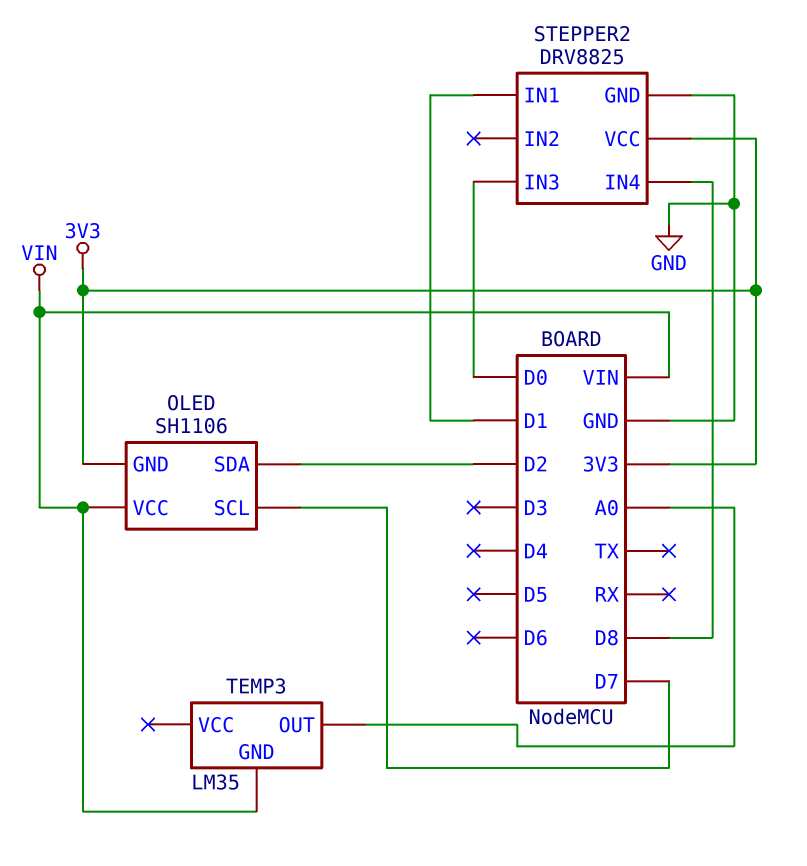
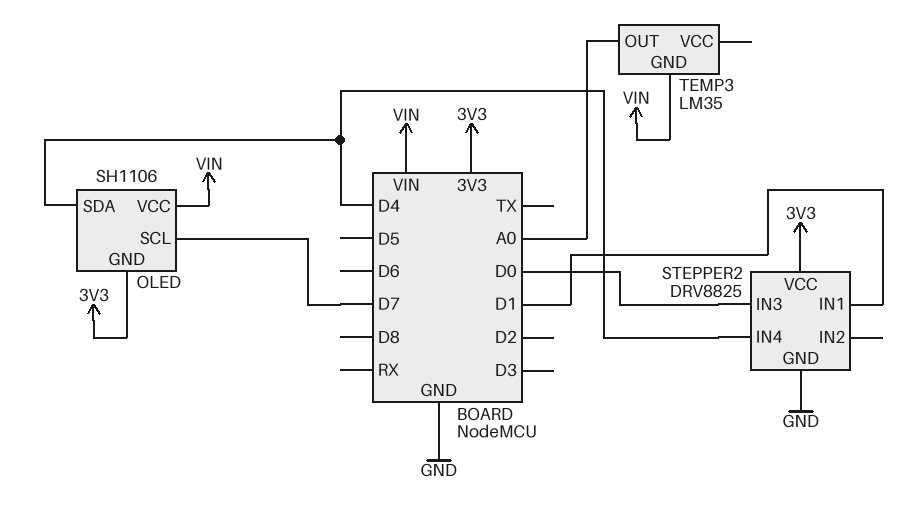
OLED pin SDA: D2 -> D4
STEPPER2 pin IN4: D8 -> D4

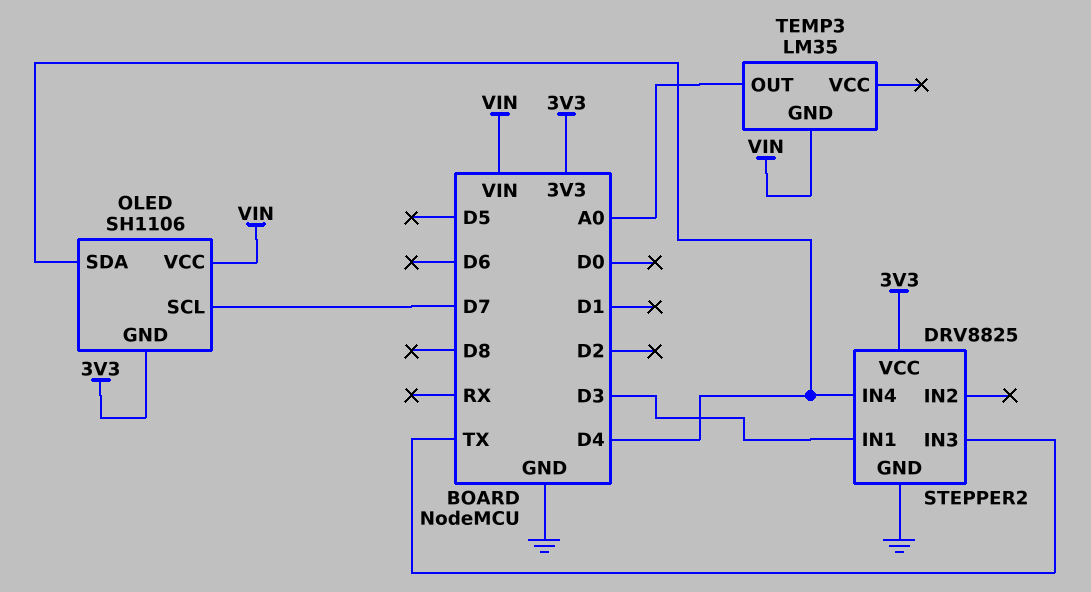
STEPPER2 pin IN1: D1 -> D3
STEPPER2 pin IN3: D0 -> TX

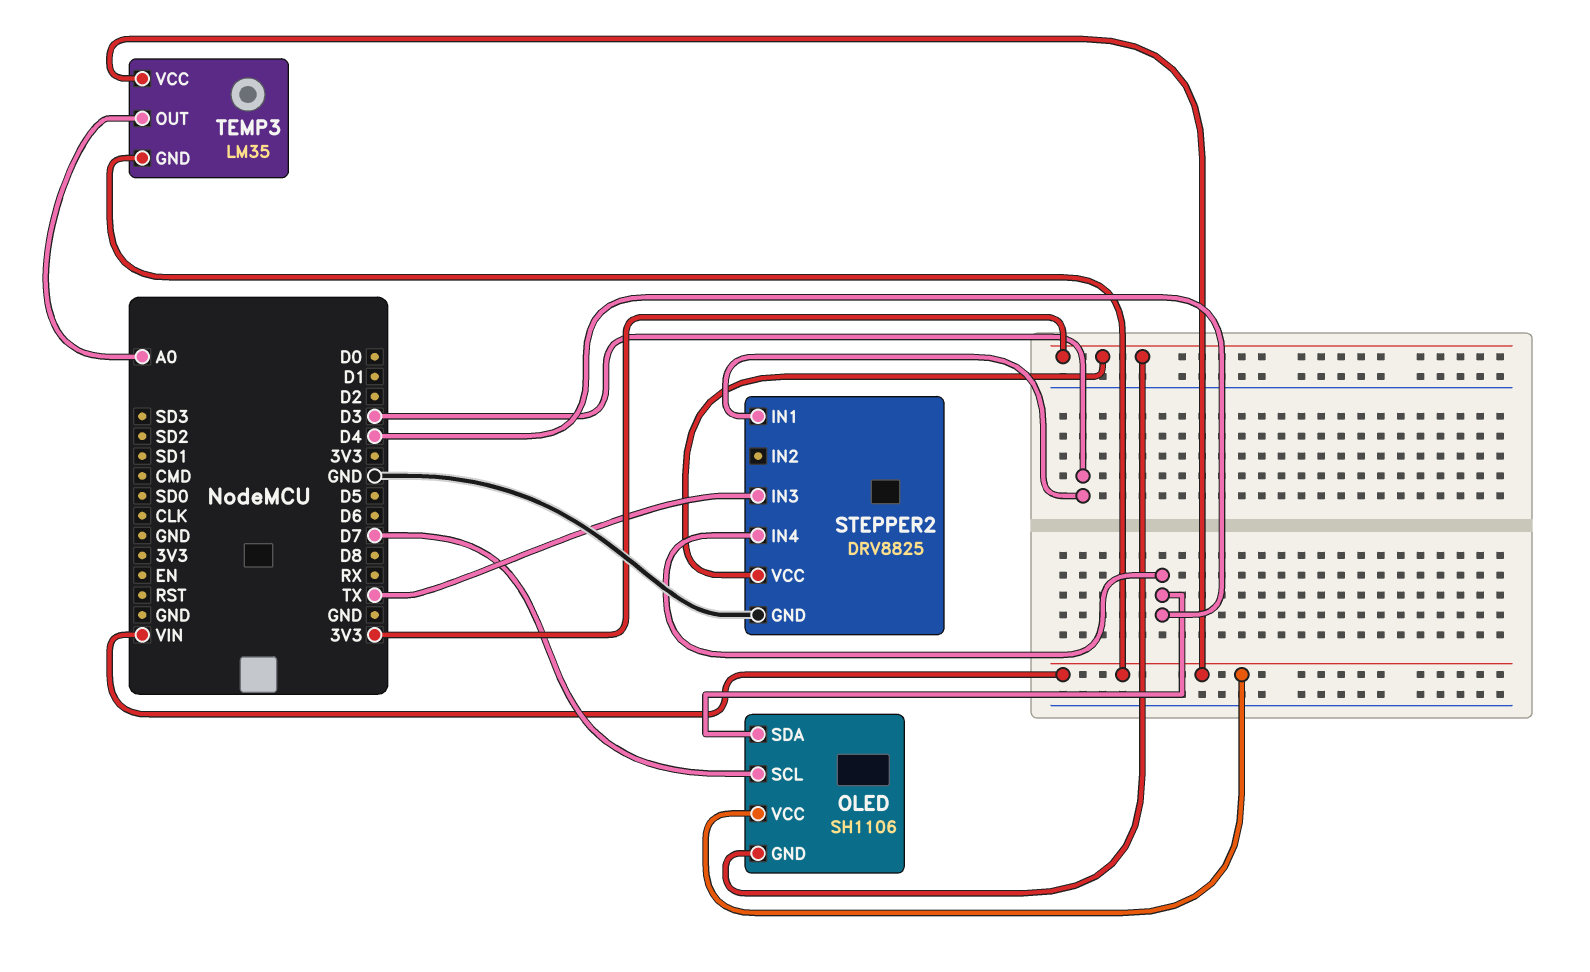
TEMP3 pin VCC: none -> VIN

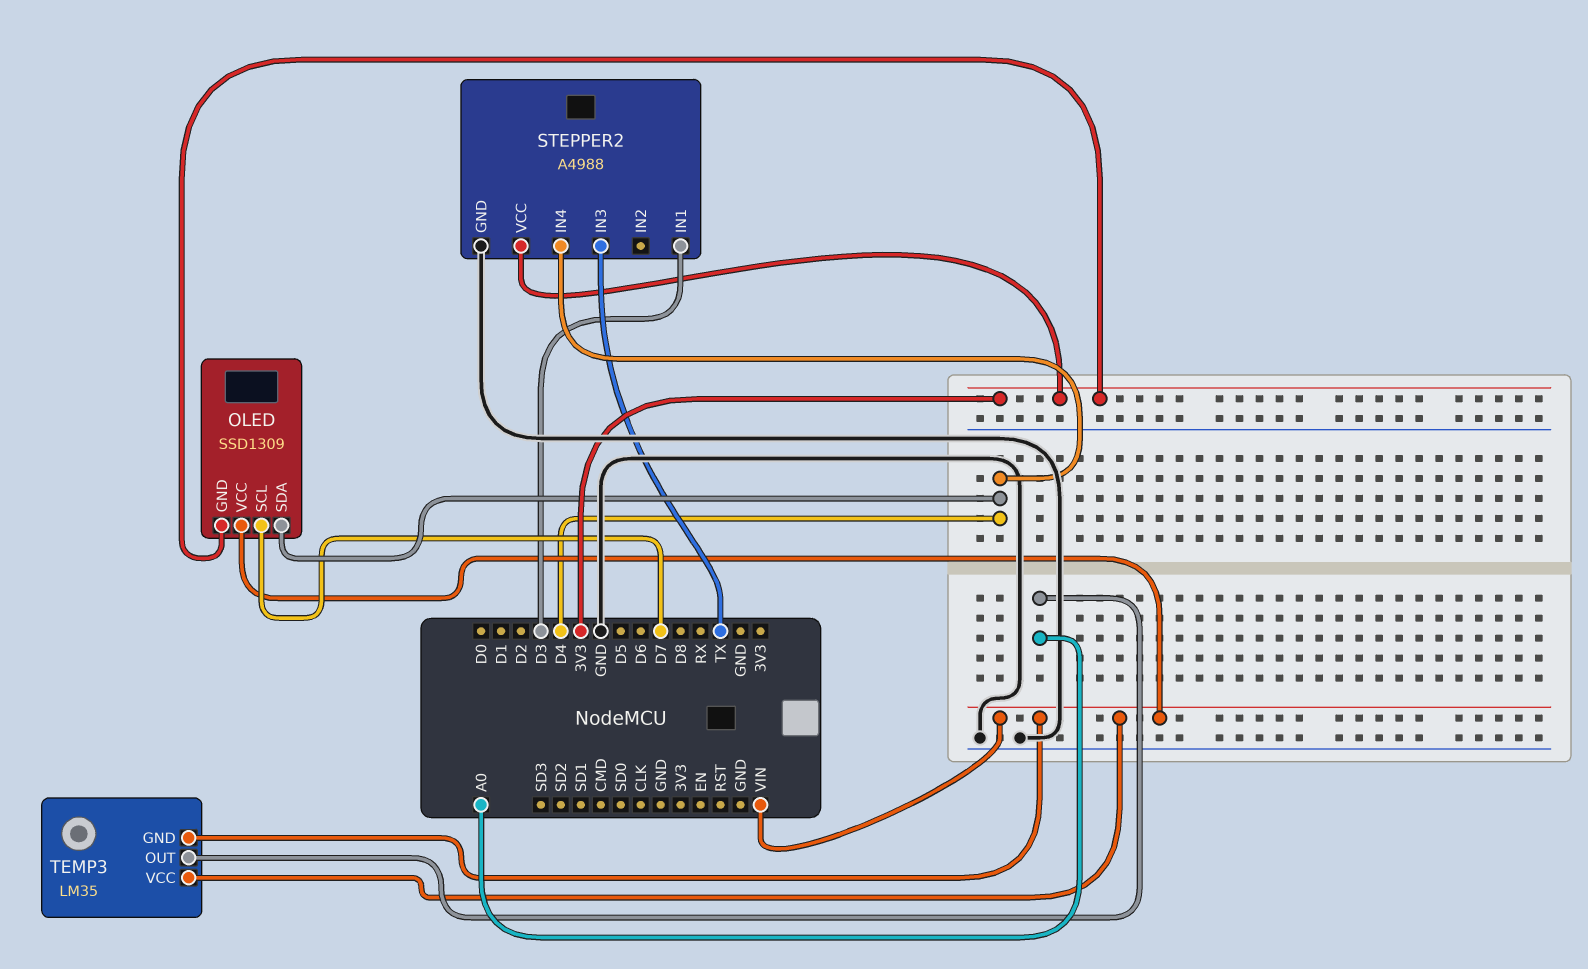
OLED: SH1106 -> SSD1309
STEPPER2: DRV8825 -> A4988

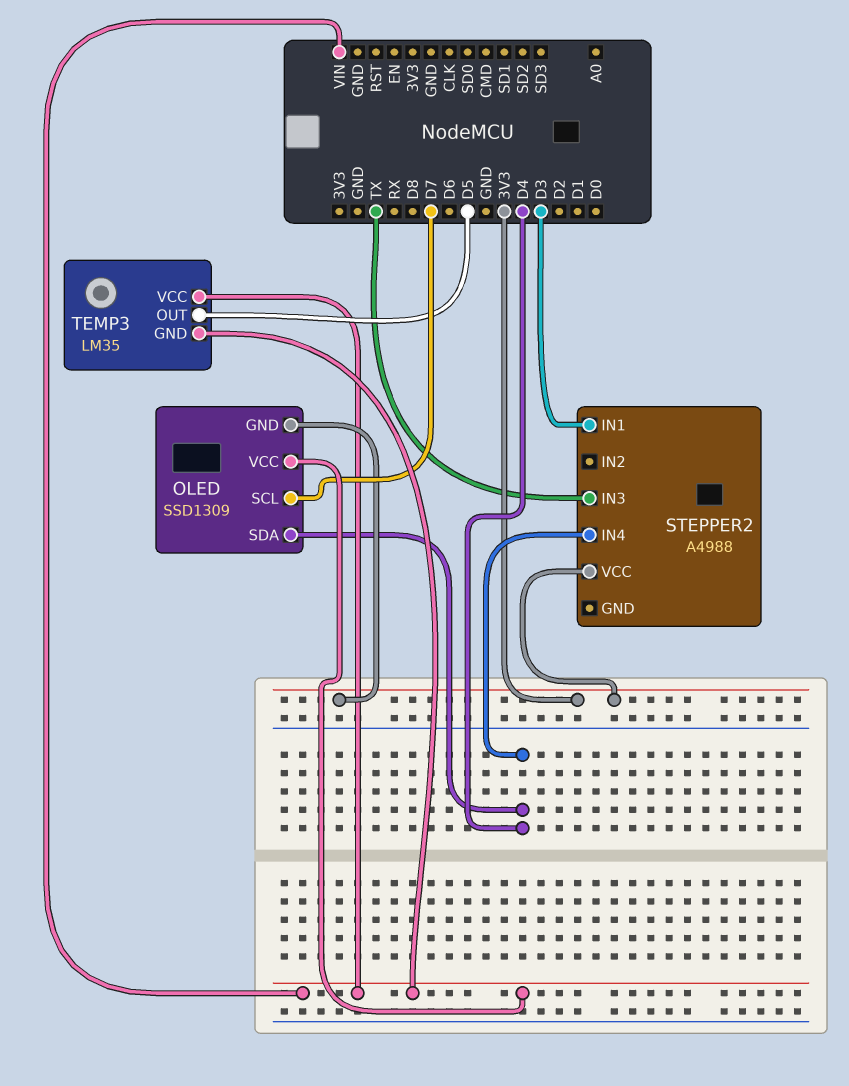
STEPPER2 pin GND: GND -> none
TEMP3 pin OUT: A0 -> D5

